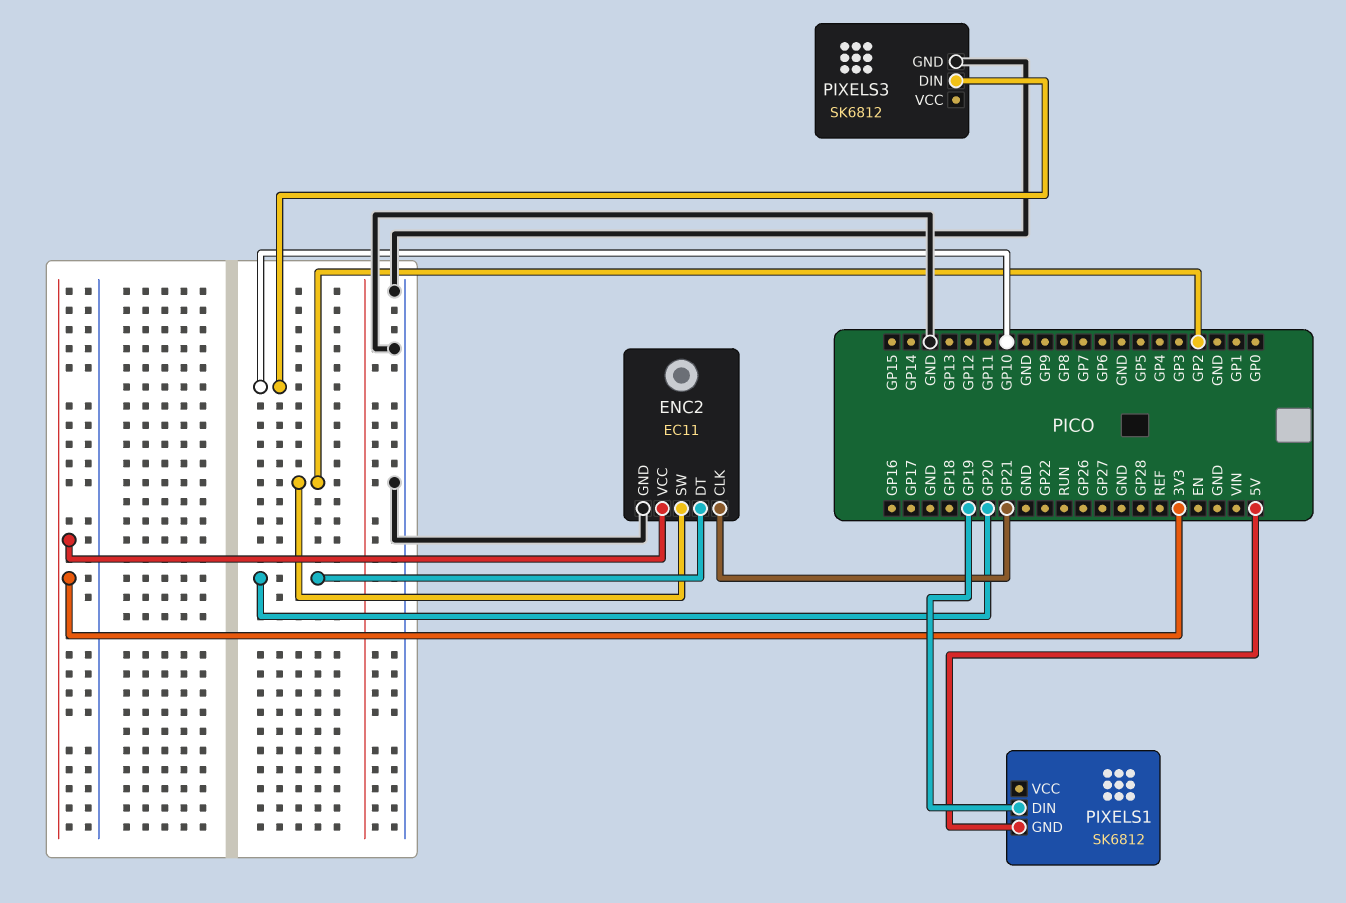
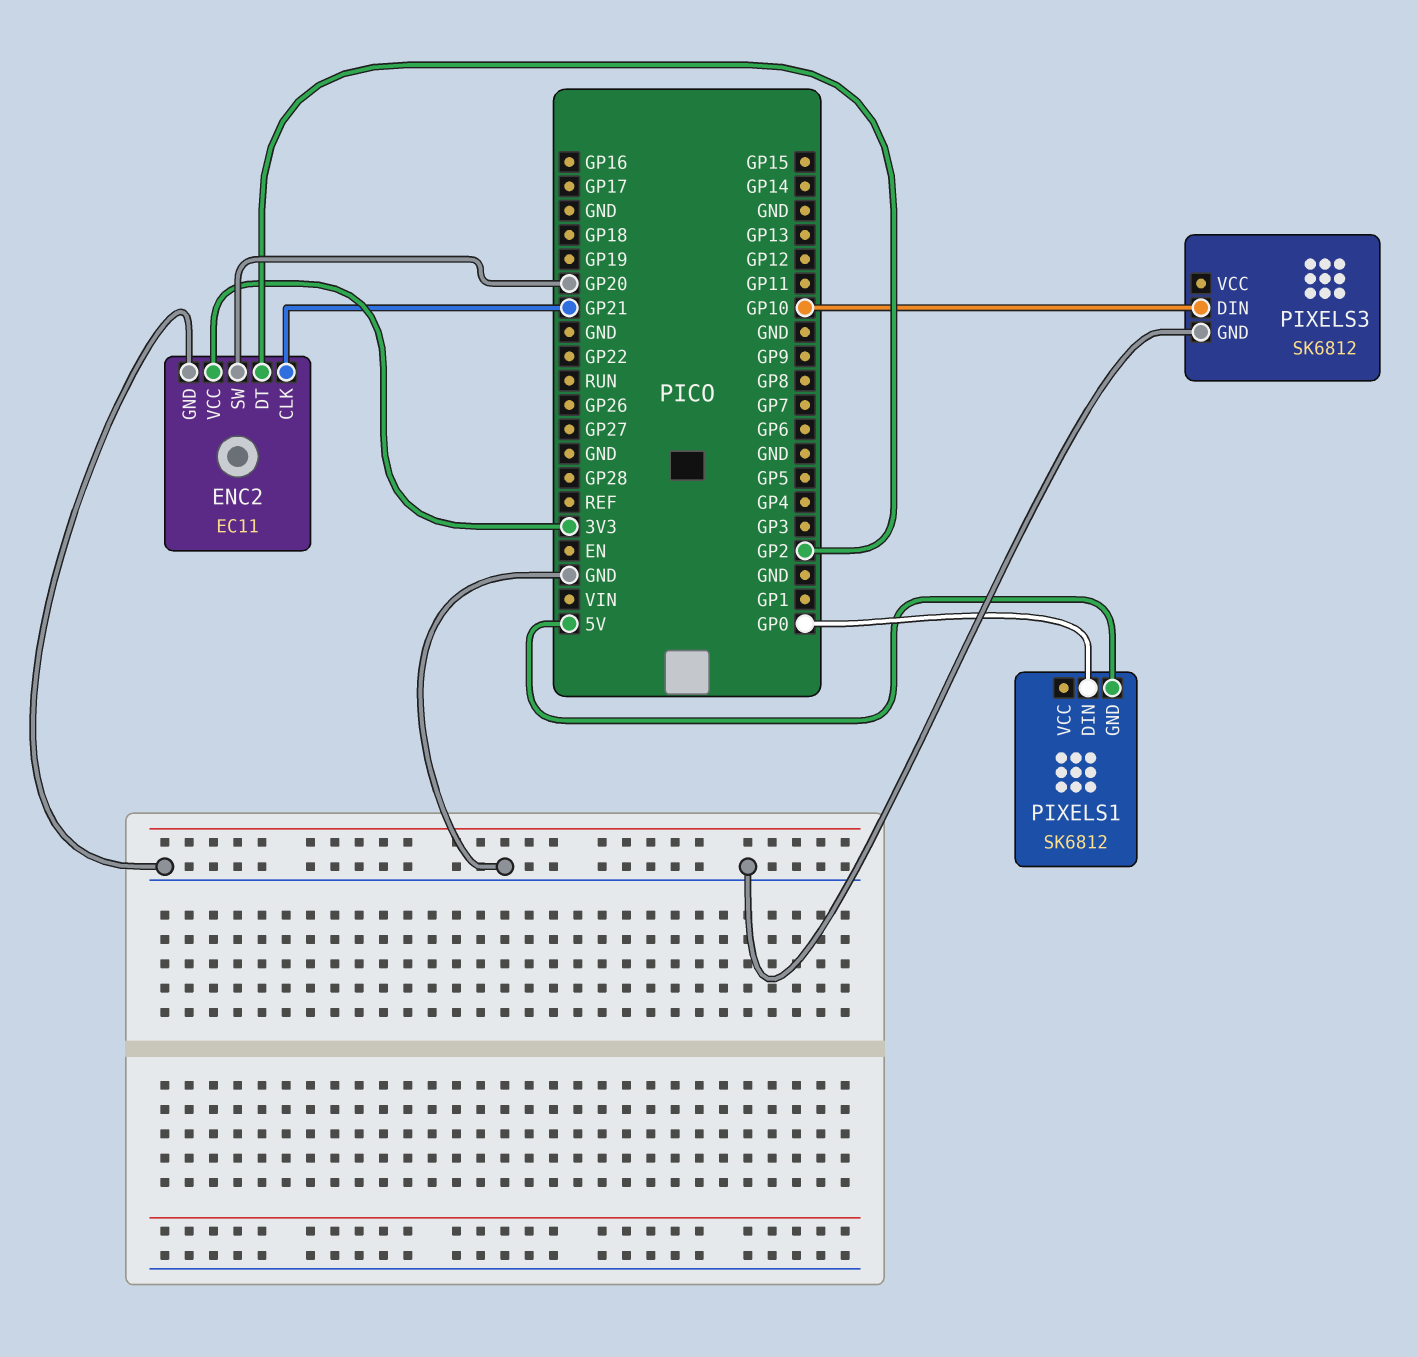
ENC2 pin DT: GP20 -> GP2
ENC2 pin SW: GP2 -> GP20
PIXELS1 pin DIN: GP19 -> GP0

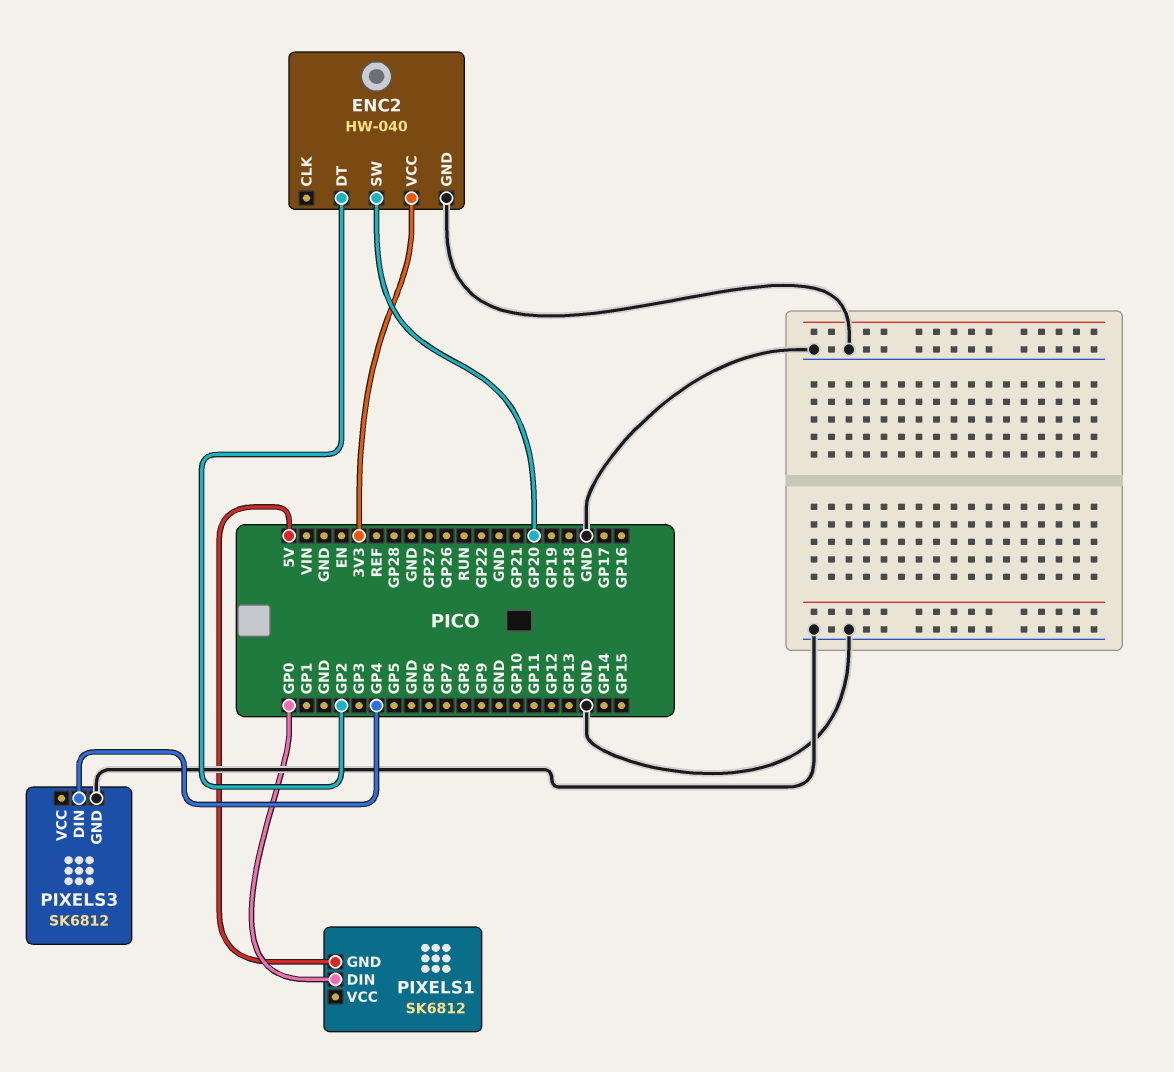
ENC2: EC11 -> HW-040
ENC2 pin CLK: GP21 -> none
PIXELS3 pin DIN: GP10 -> GP4

